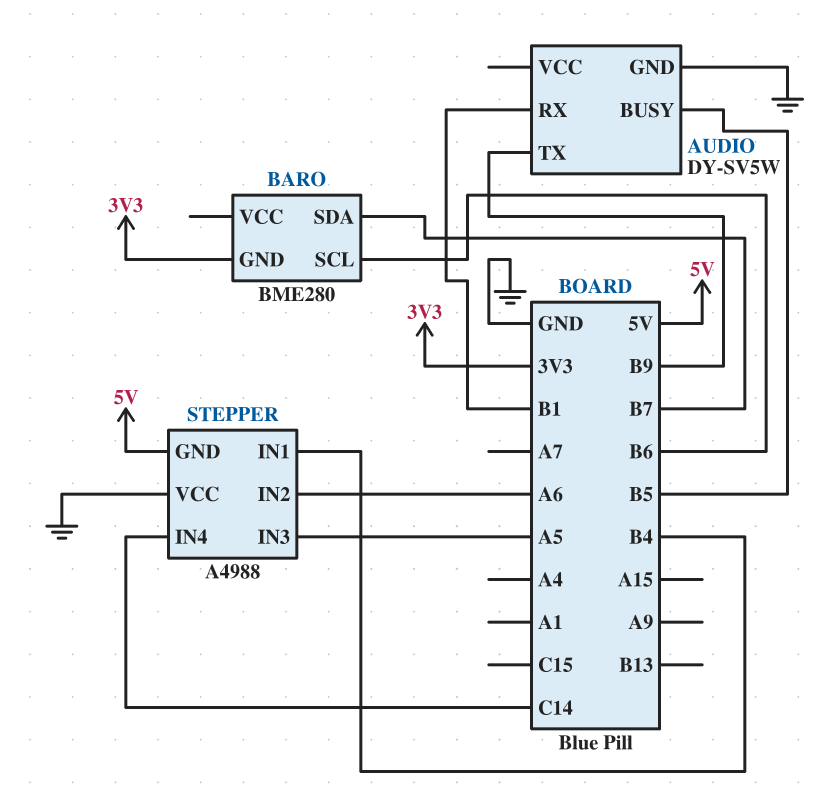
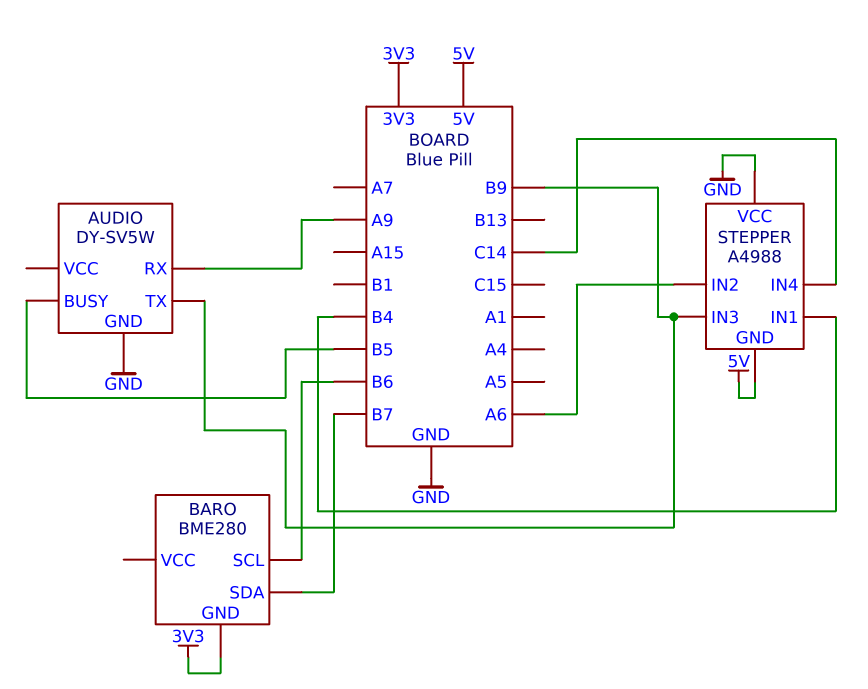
AUDIO pin RX: B1 -> A9
STEPPER pin IN3: A5 -> B9

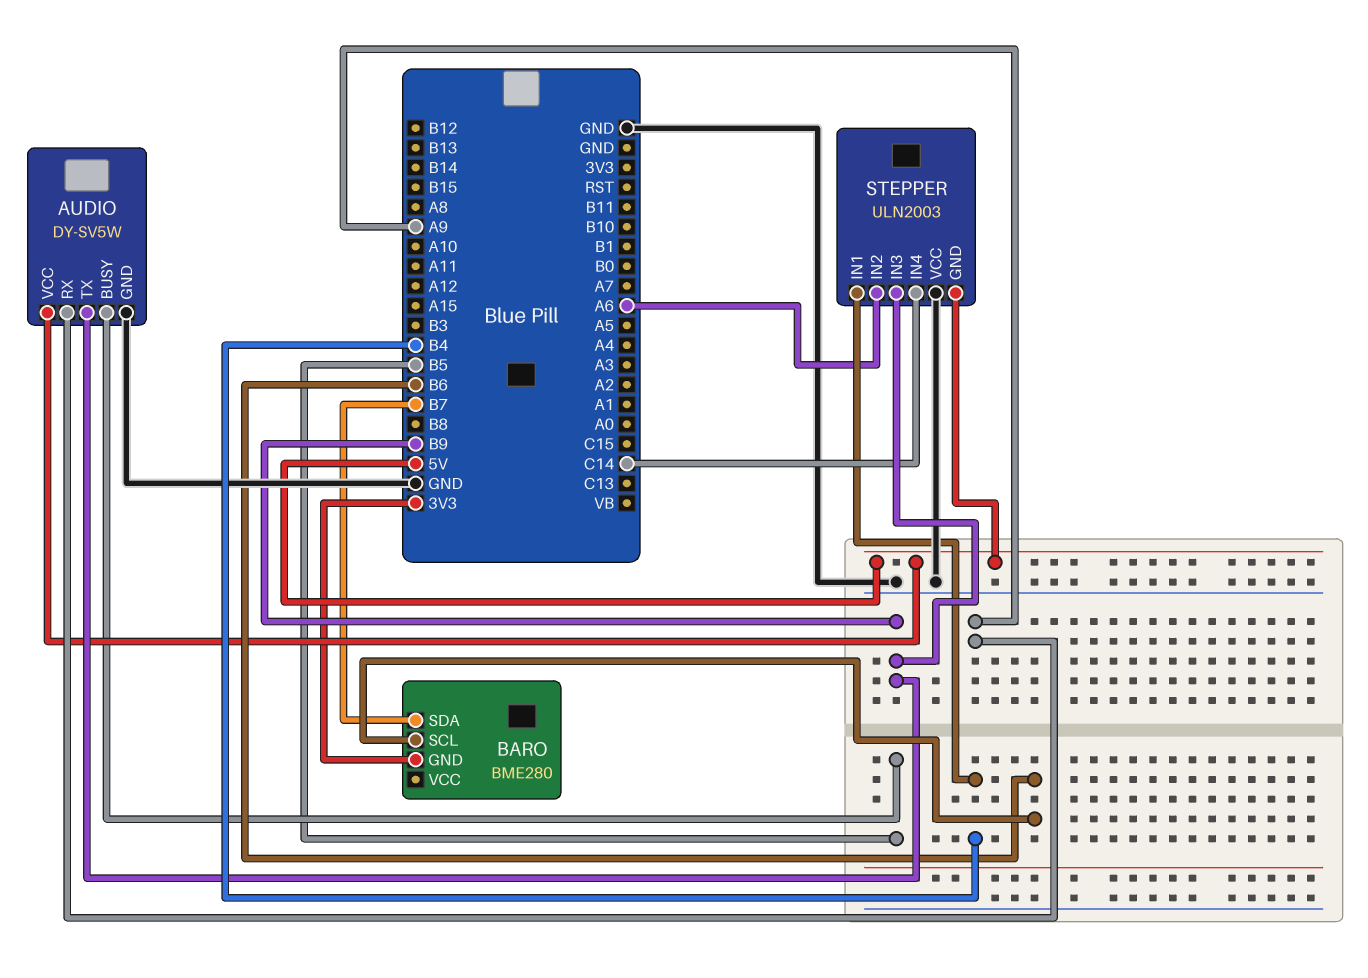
AUDIO pin VCC: none -> 5V
STEPPER: A4988 -> ULN2003

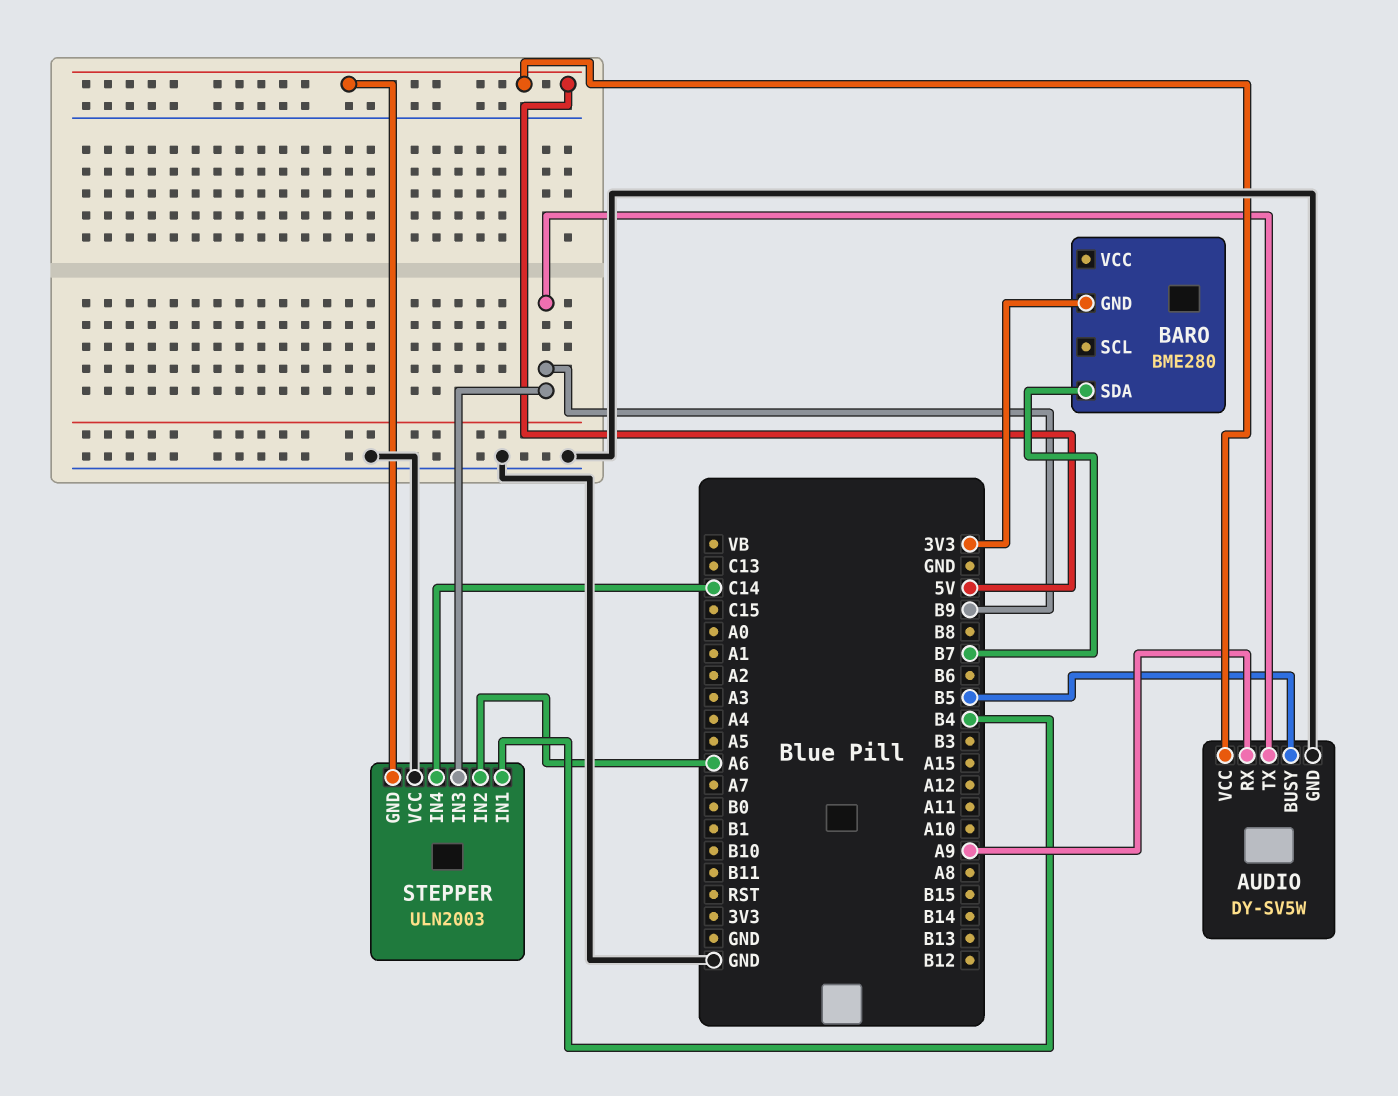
BARO pin SCL: B6 -> none

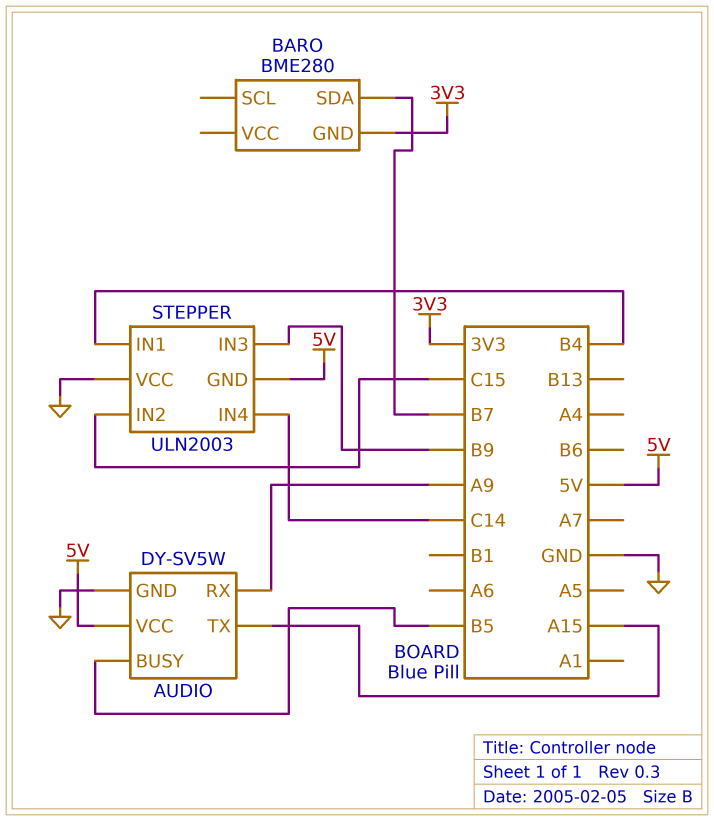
AUDIO pin TX: B9 -> A15
STEPPER pin IN2: A6 -> C15

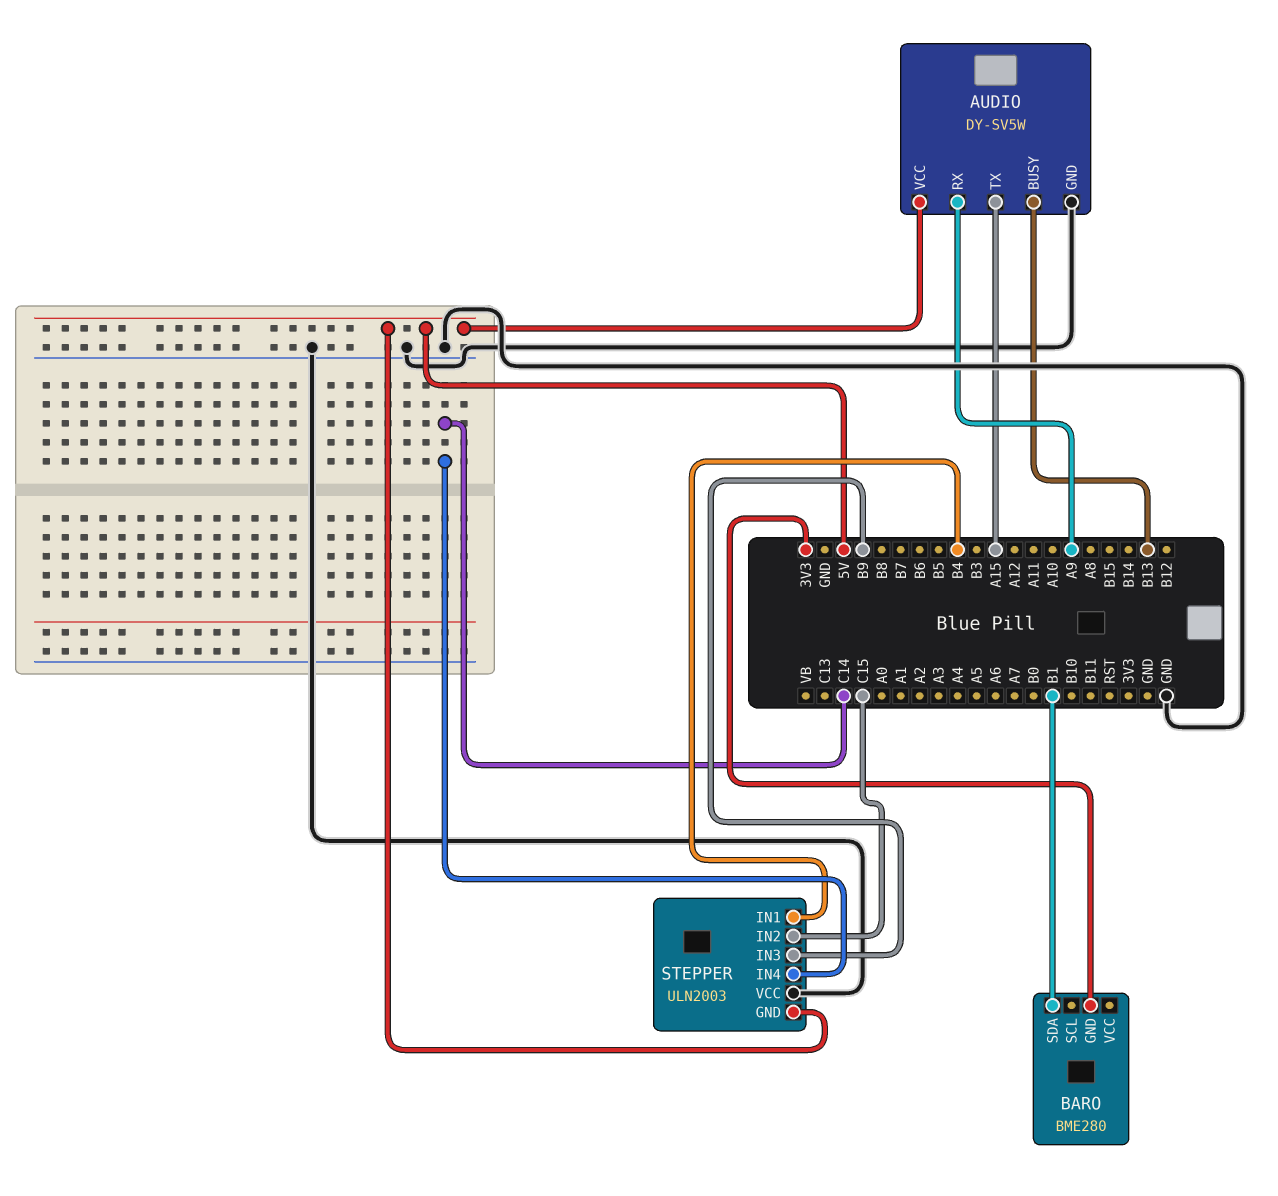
AUDIO pin BUSY: B5 -> B13
BARO pin SDA: B7 -> B1

